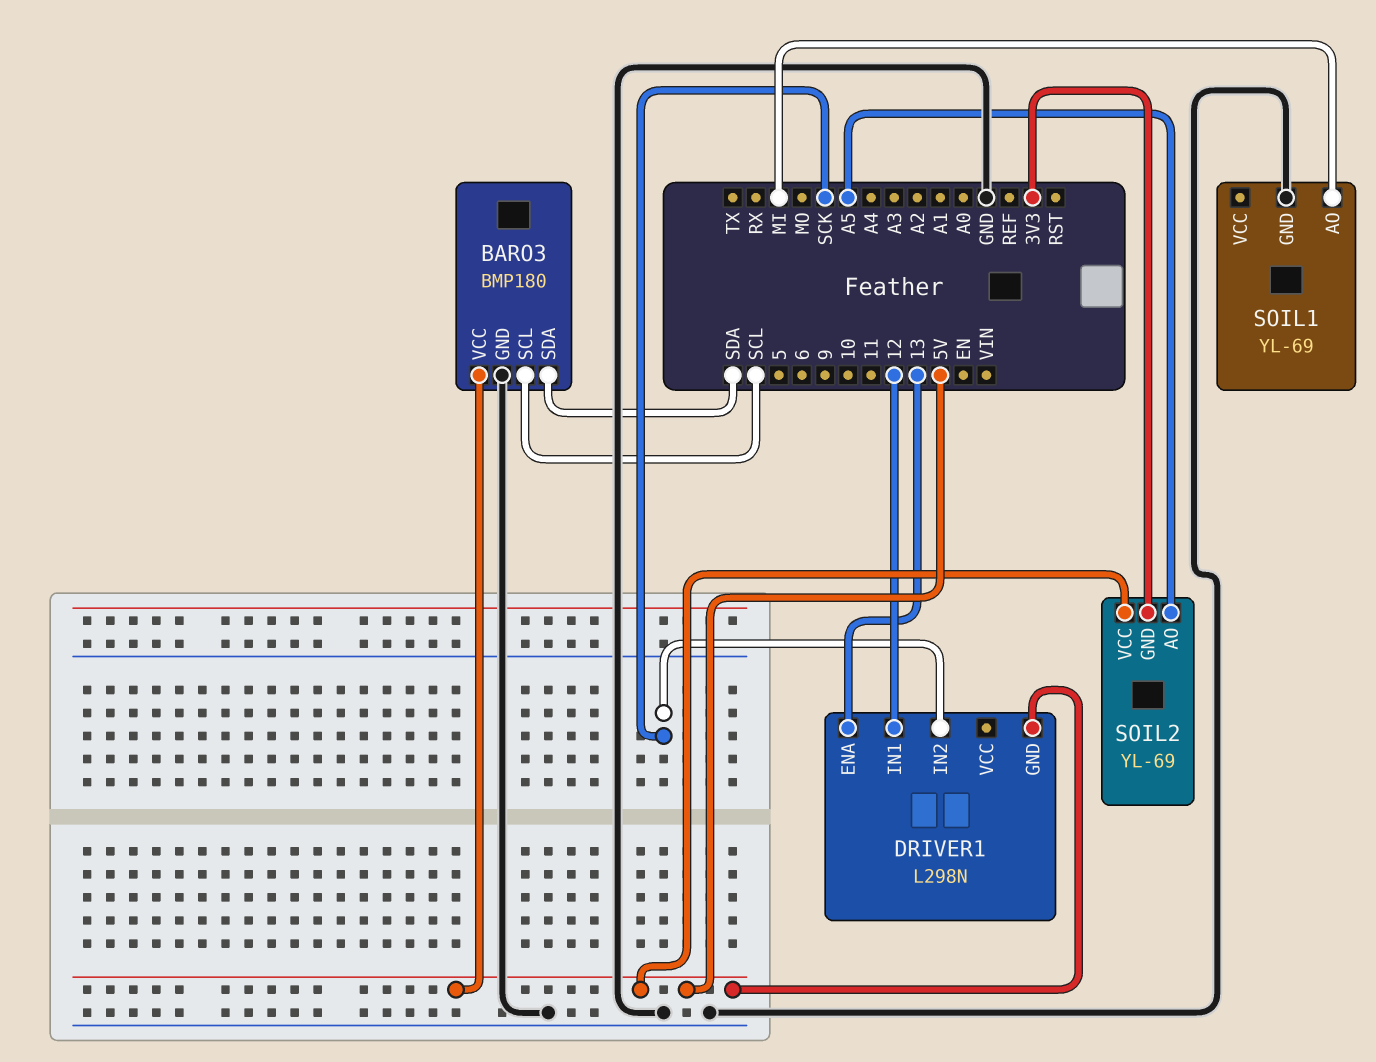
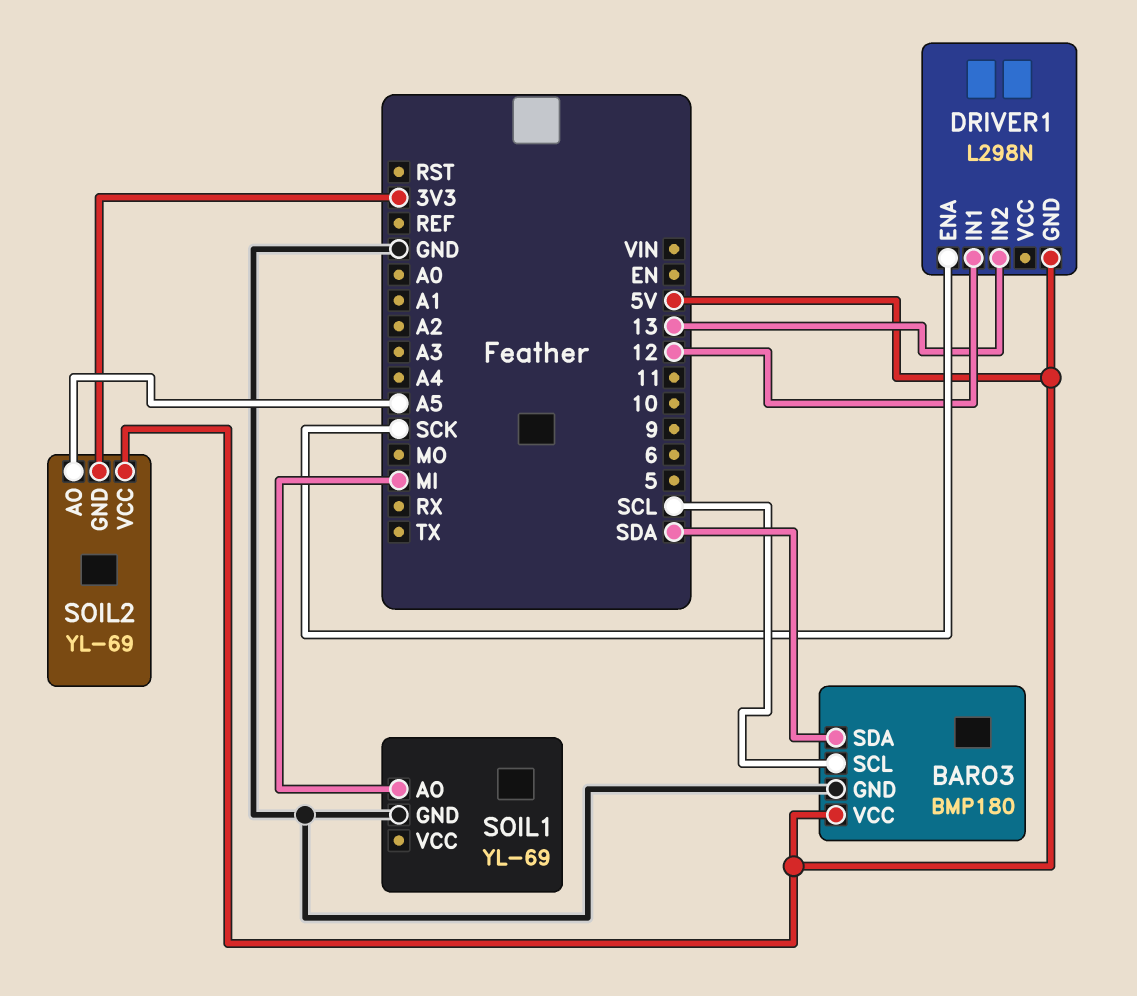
DRIVER1 pin ENA: 13 -> SCK
DRIVER1 pin IN2: SCK -> 13

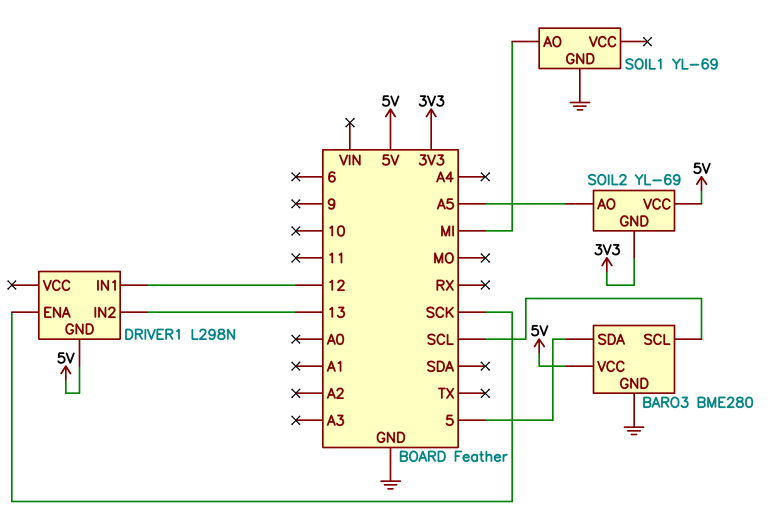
BARO3: BMP180 -> BME280
BARO3 pin SDA: SDA -> 5

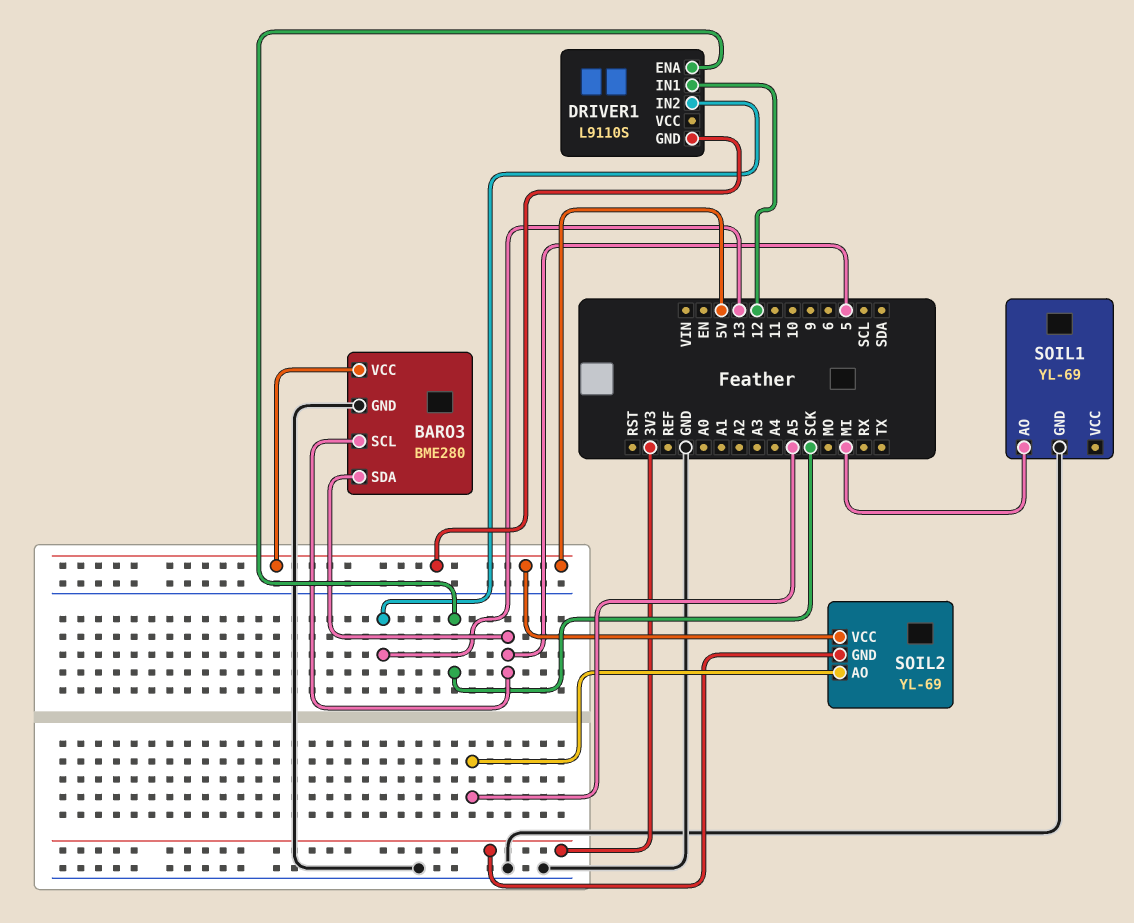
BARO3 pin SCL: SCL -> 5
DRIVER1: L298N -> L9110S

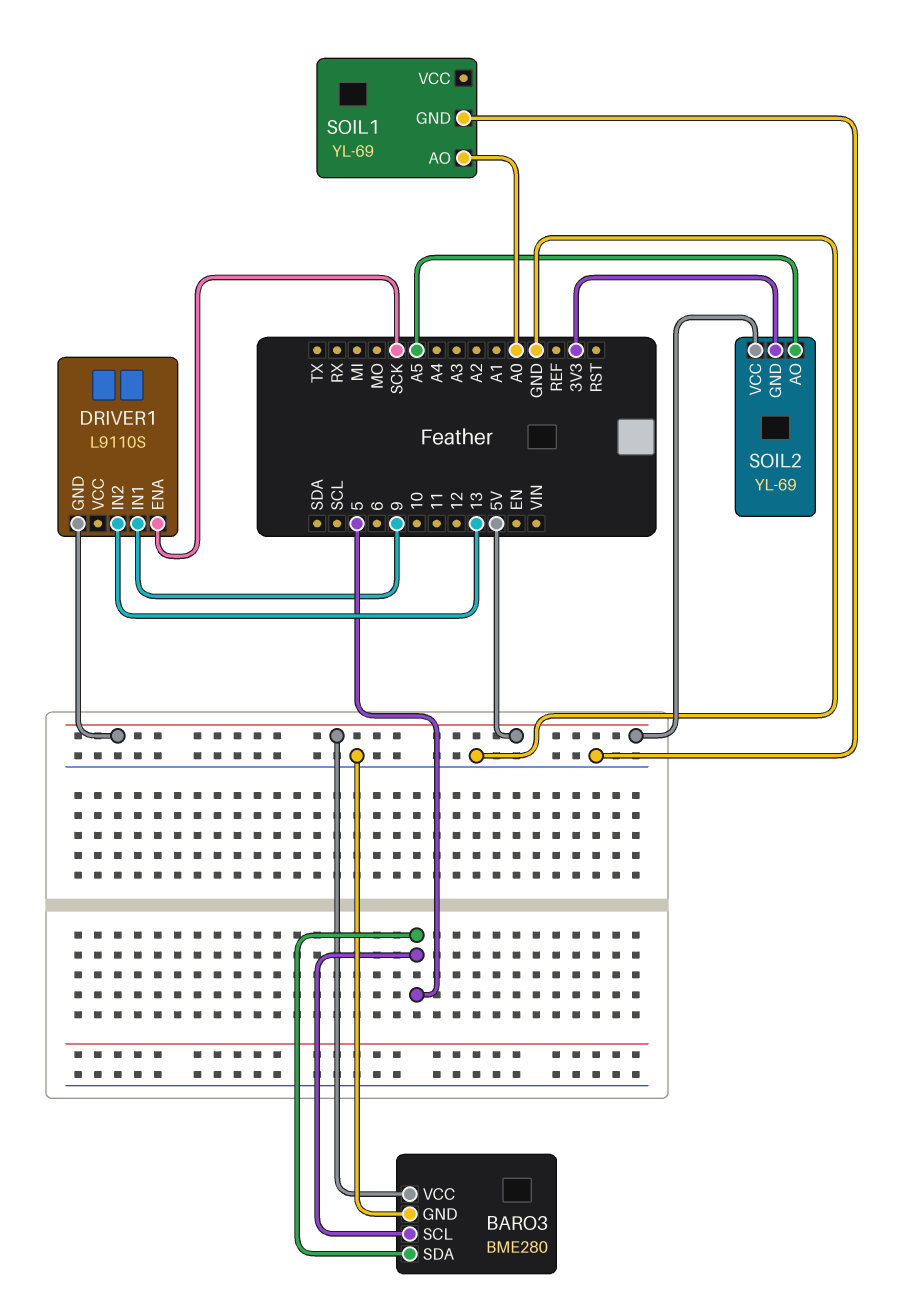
DRIVER1 pin IN1: 12 -> 9
SOIL1 pin AO: MI -> A0

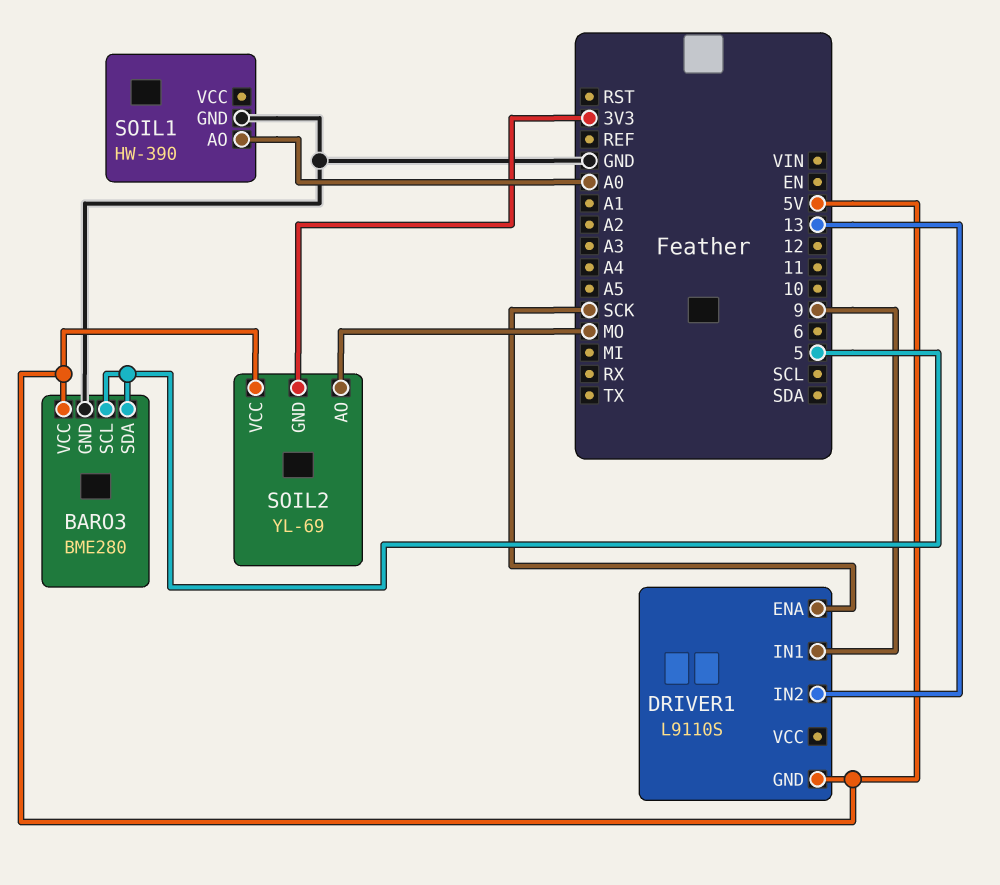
SOIL1: YL-69 -> HW-390
SOIL2 pin AO: A5 -> MO

